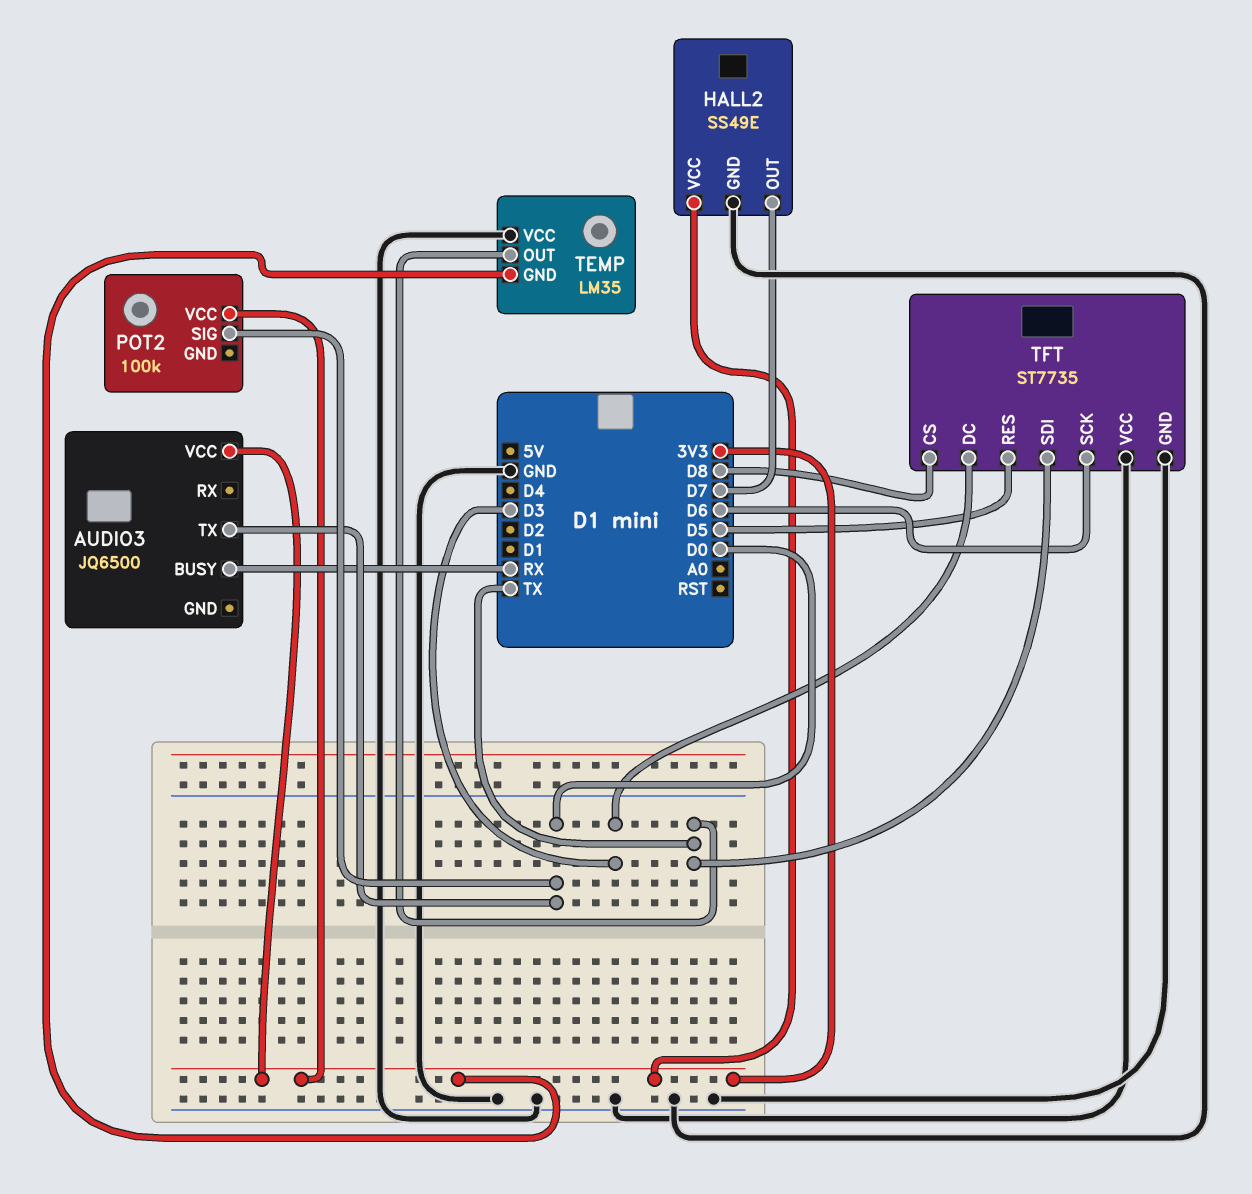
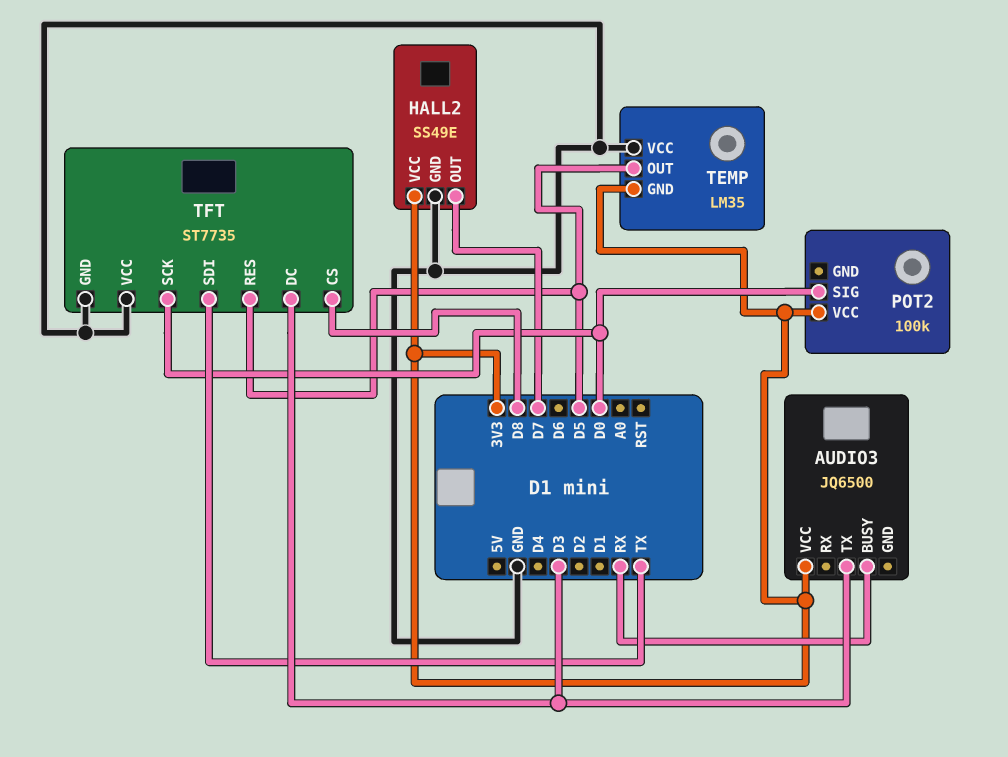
AUDIO3 pin TX: D0 -> D3
TEMP pin OUT: TX -> D5
TFT pin SCK: D6 -> D0

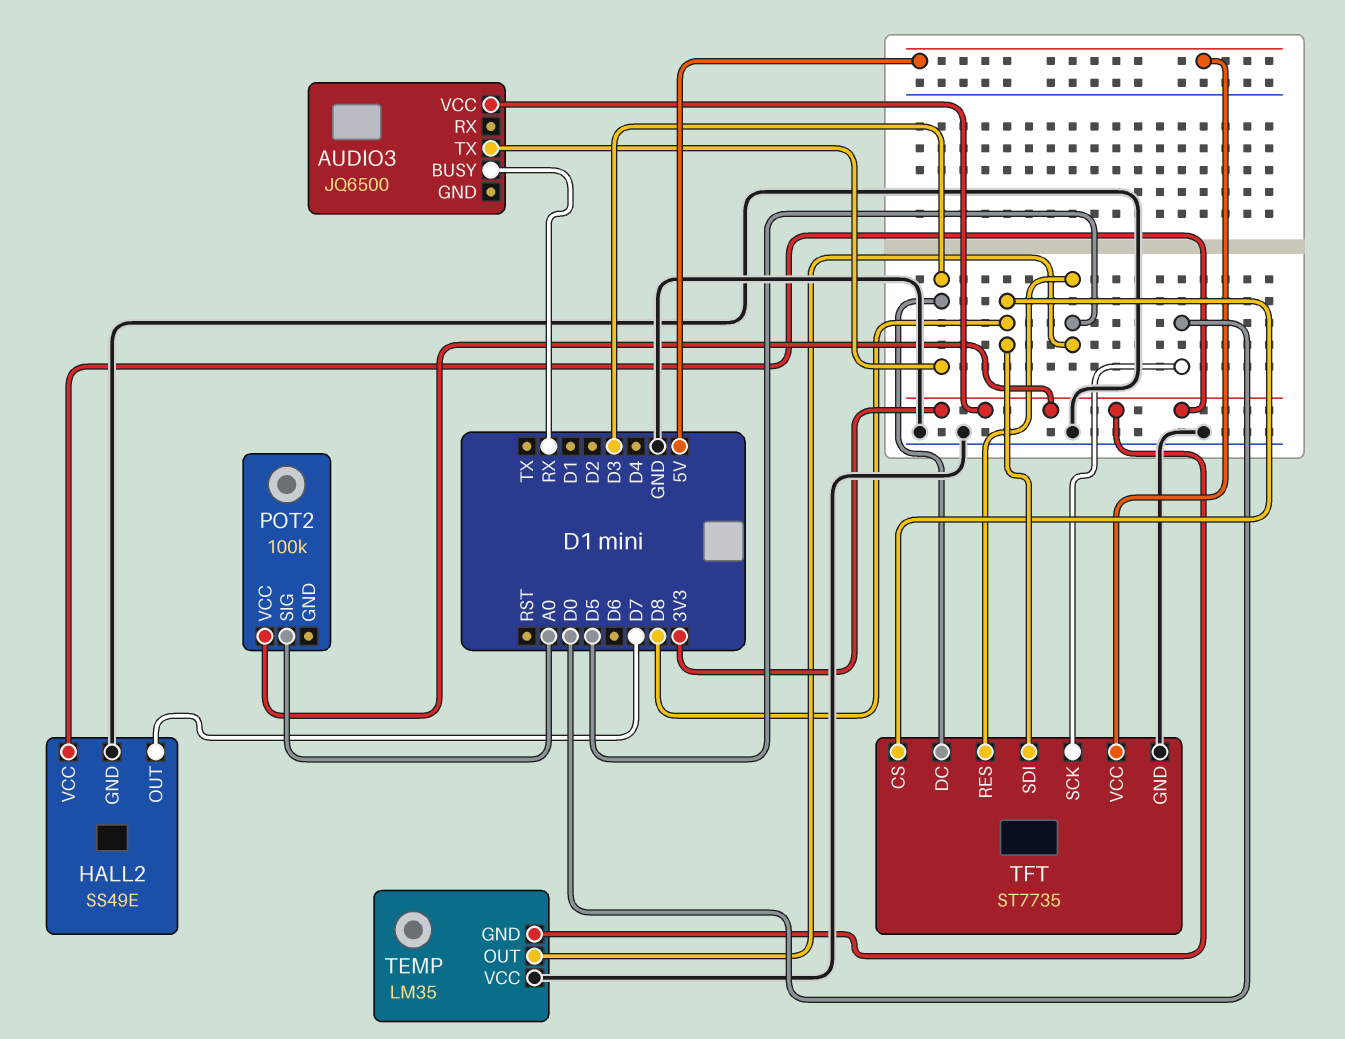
POT2 pin SIG: D0 -> A0
TFT pin SDI: TX -> D8
TFT pin VCC: GND -> 5V

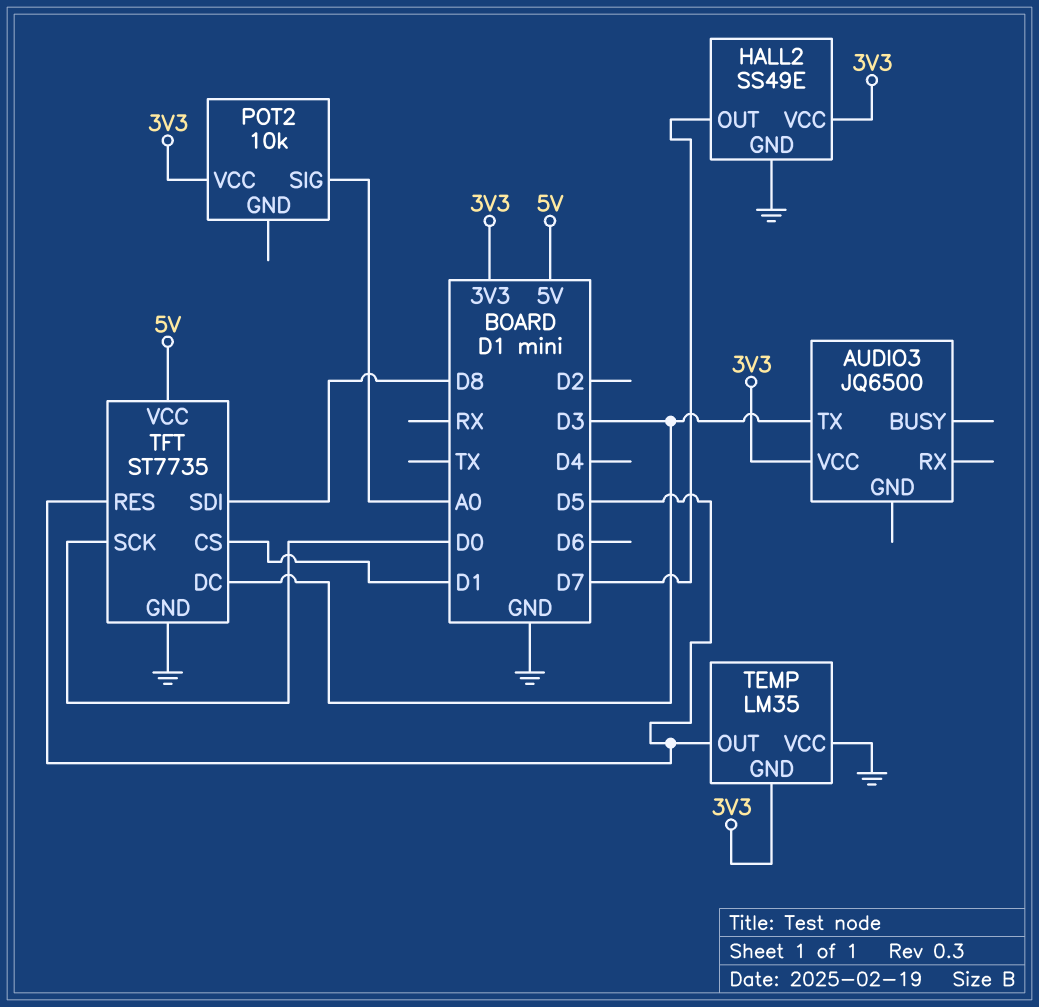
AUDIO3 pin BUSY: RX -> none
POT2: 100k -> 10k
TFT pin CS: D8 -> D1

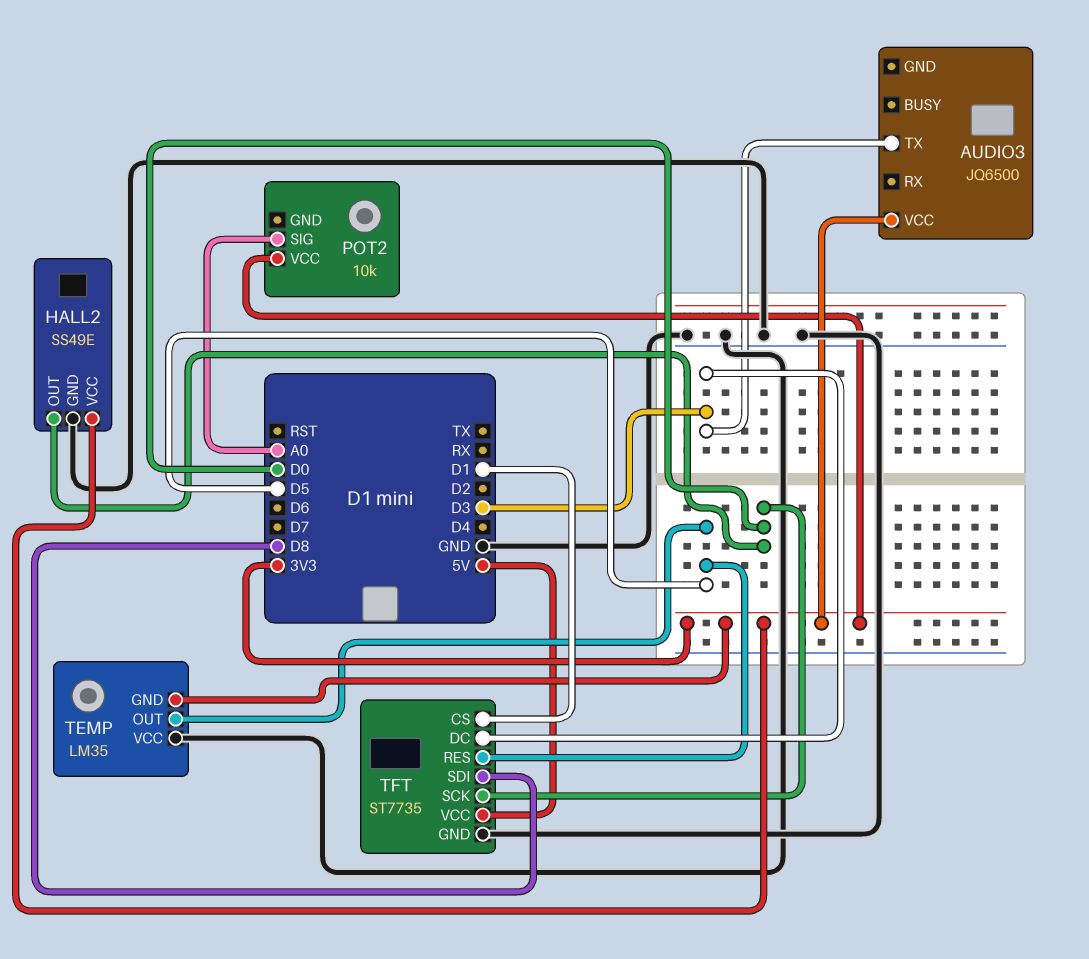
HALL2 pin OUT: D7 -> D0

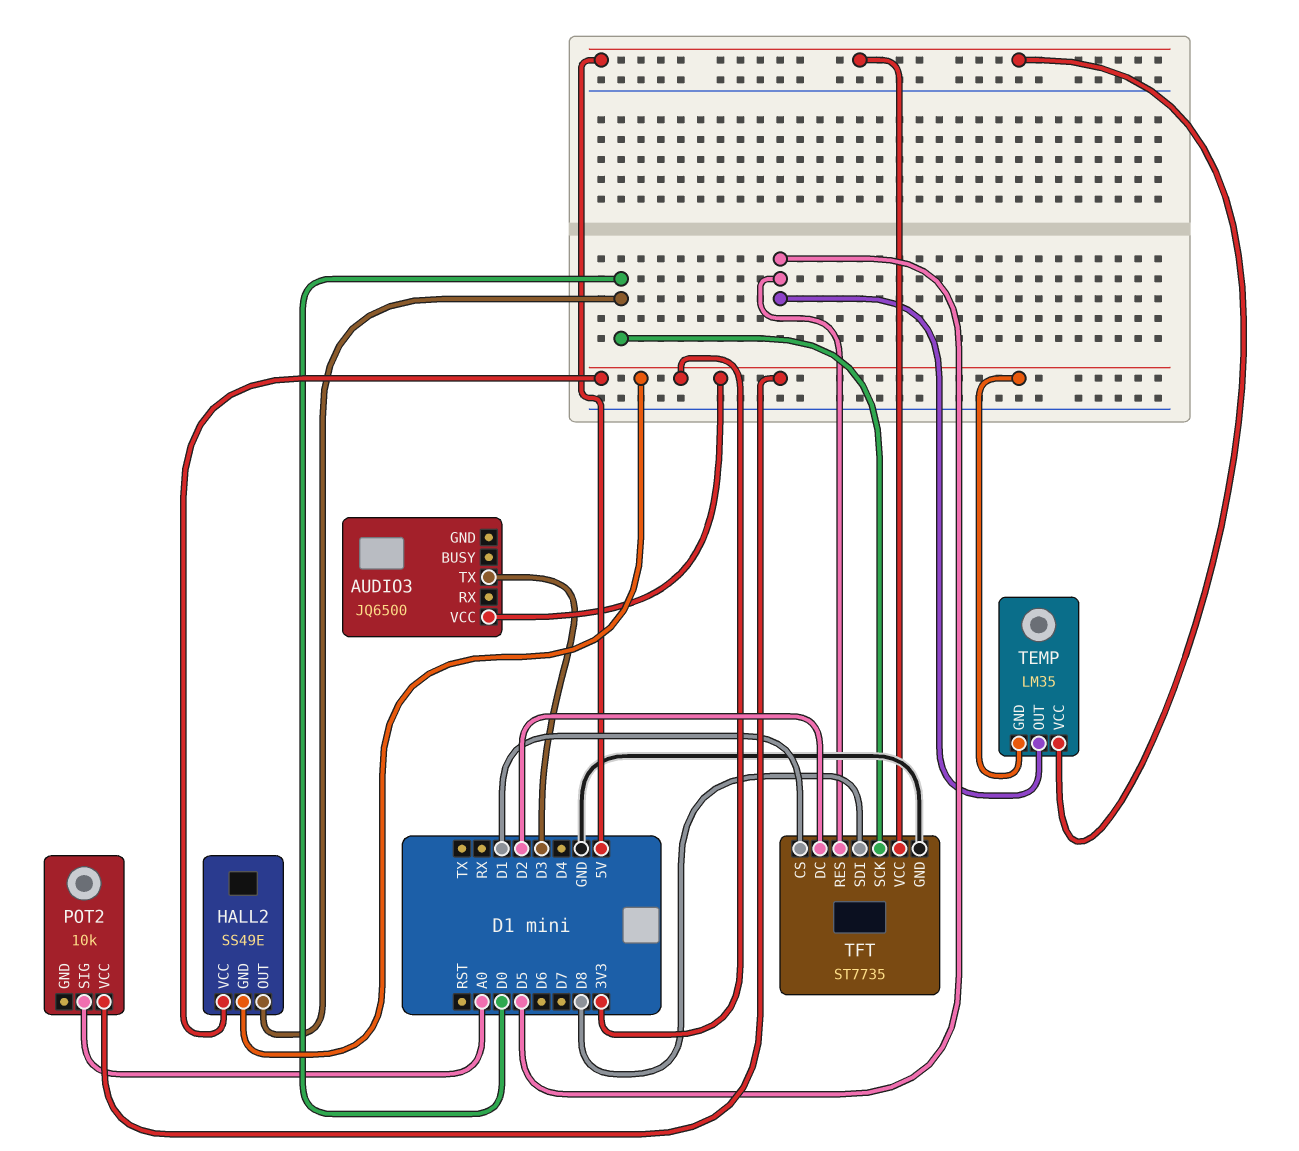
HALL2 pin GND: GND -> 3V3
TEMP pin VCC: GND -> 5V
TFT pin DC: D3 -> D2

